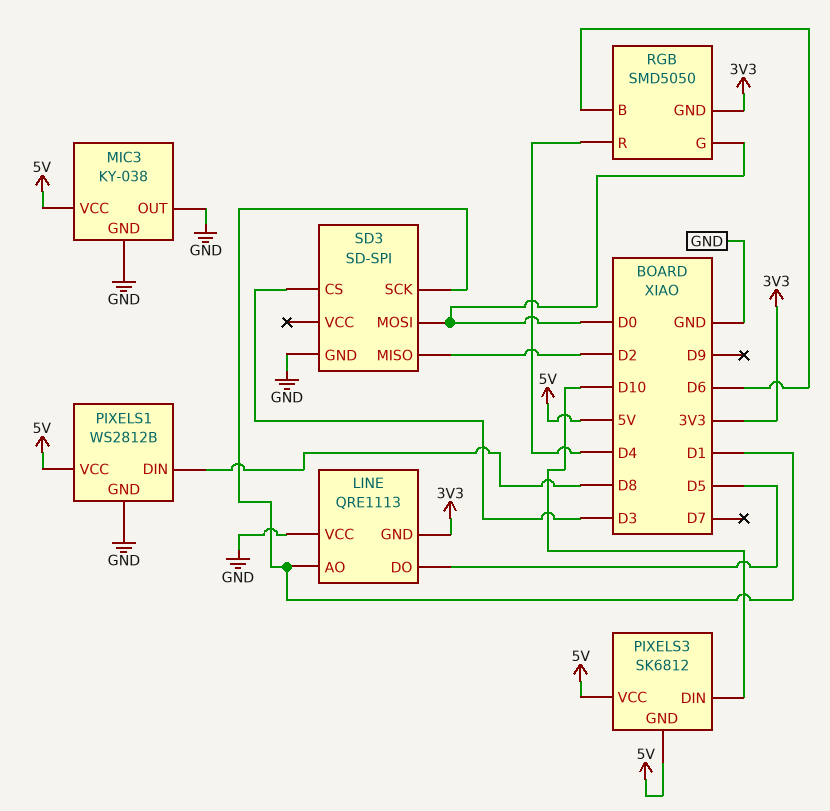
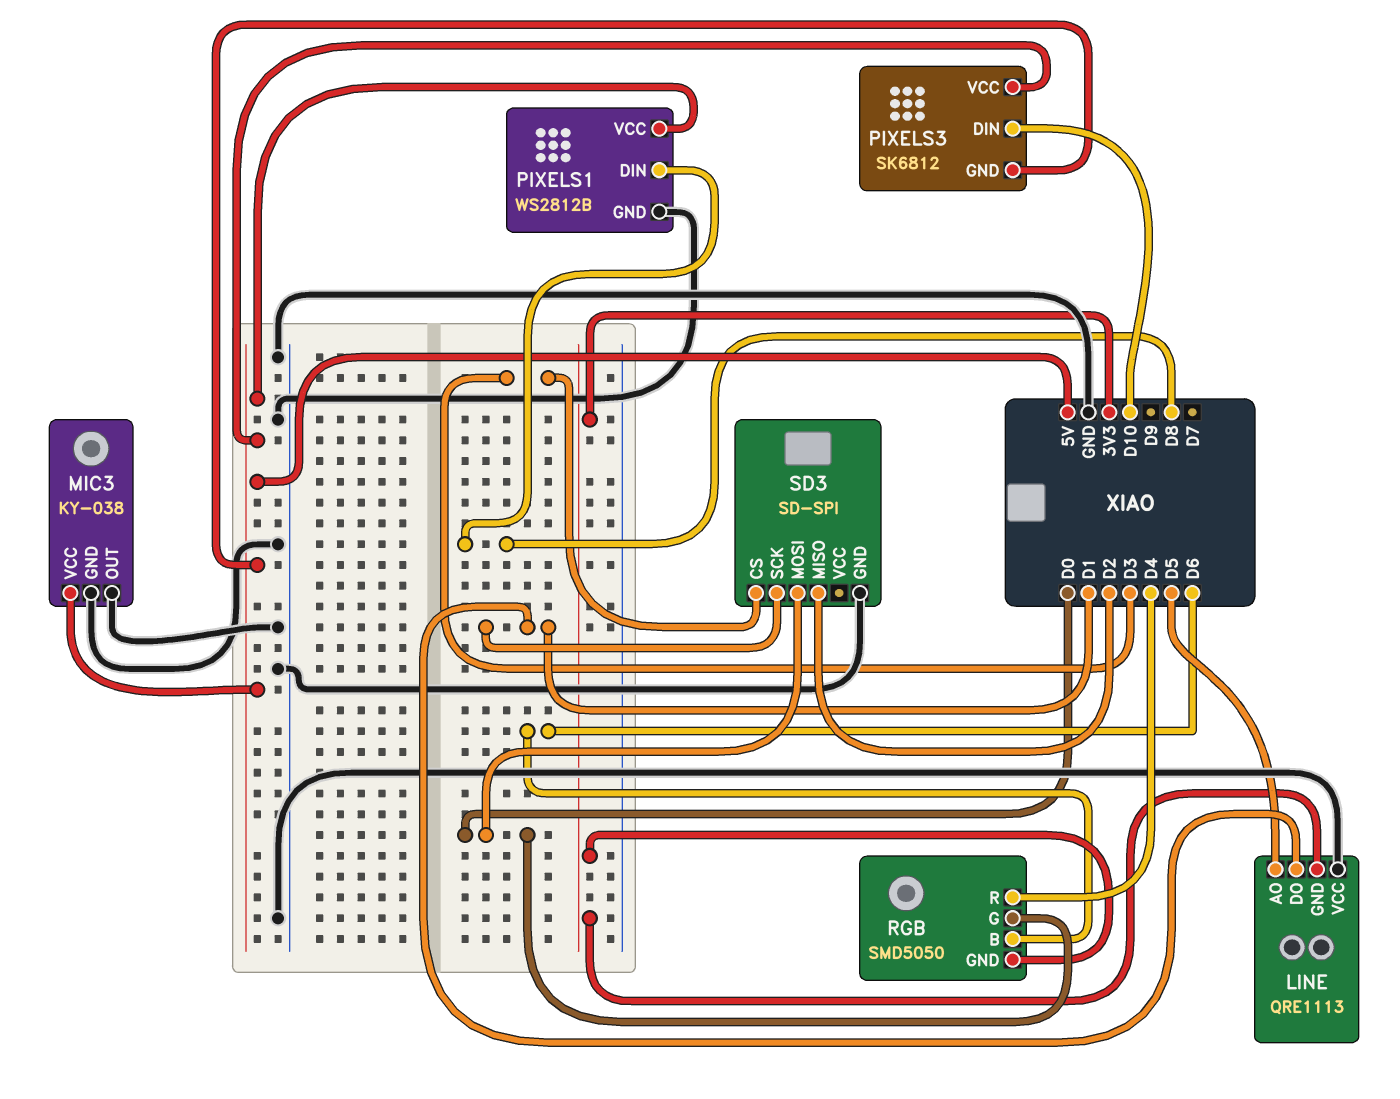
LINE pin AO: D1 -> D5
LINE pin DO: D5 -> D1

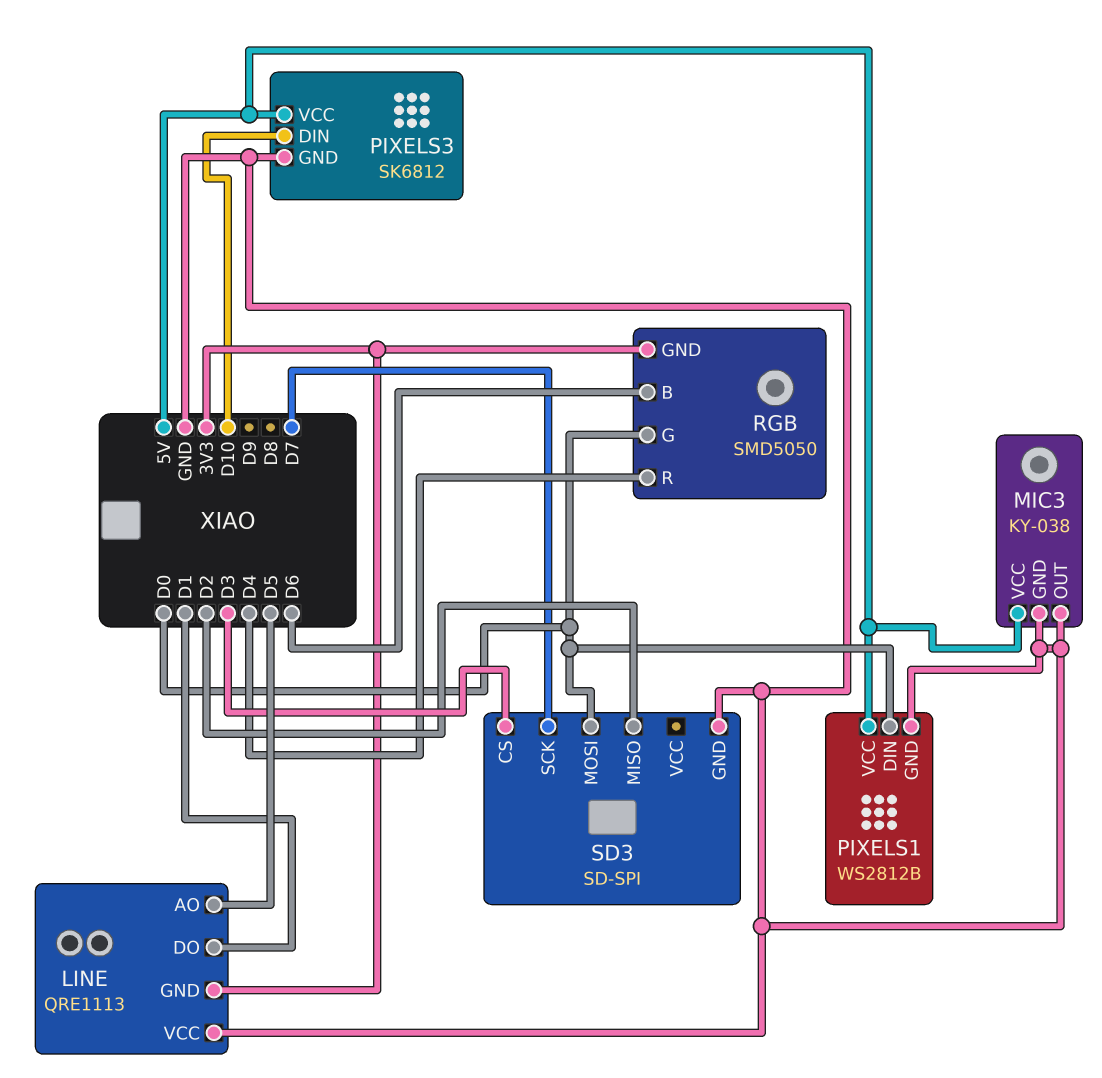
PIXELS1 pin DIN: D8 -> D0
PIXELS3 pin GND: 5V -> GND
SD3 pin SCK: D1 -> D7

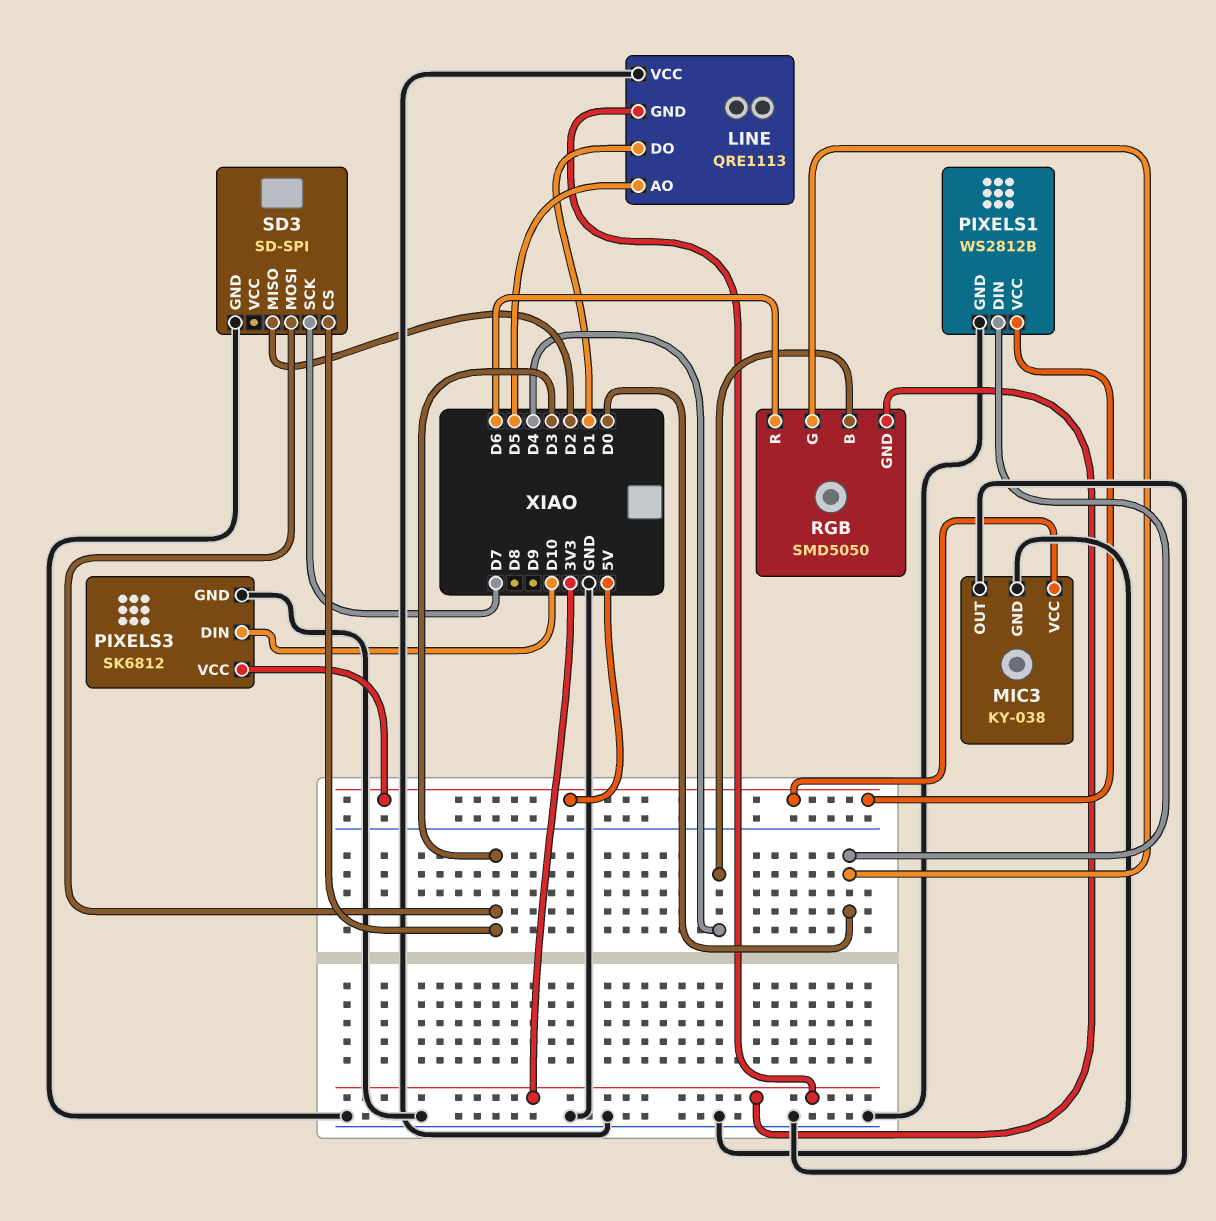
RGB pin B: D6 -> D4
RGB pin R: D4 -> D6
SD3 pin MOSI: D0 -> D3

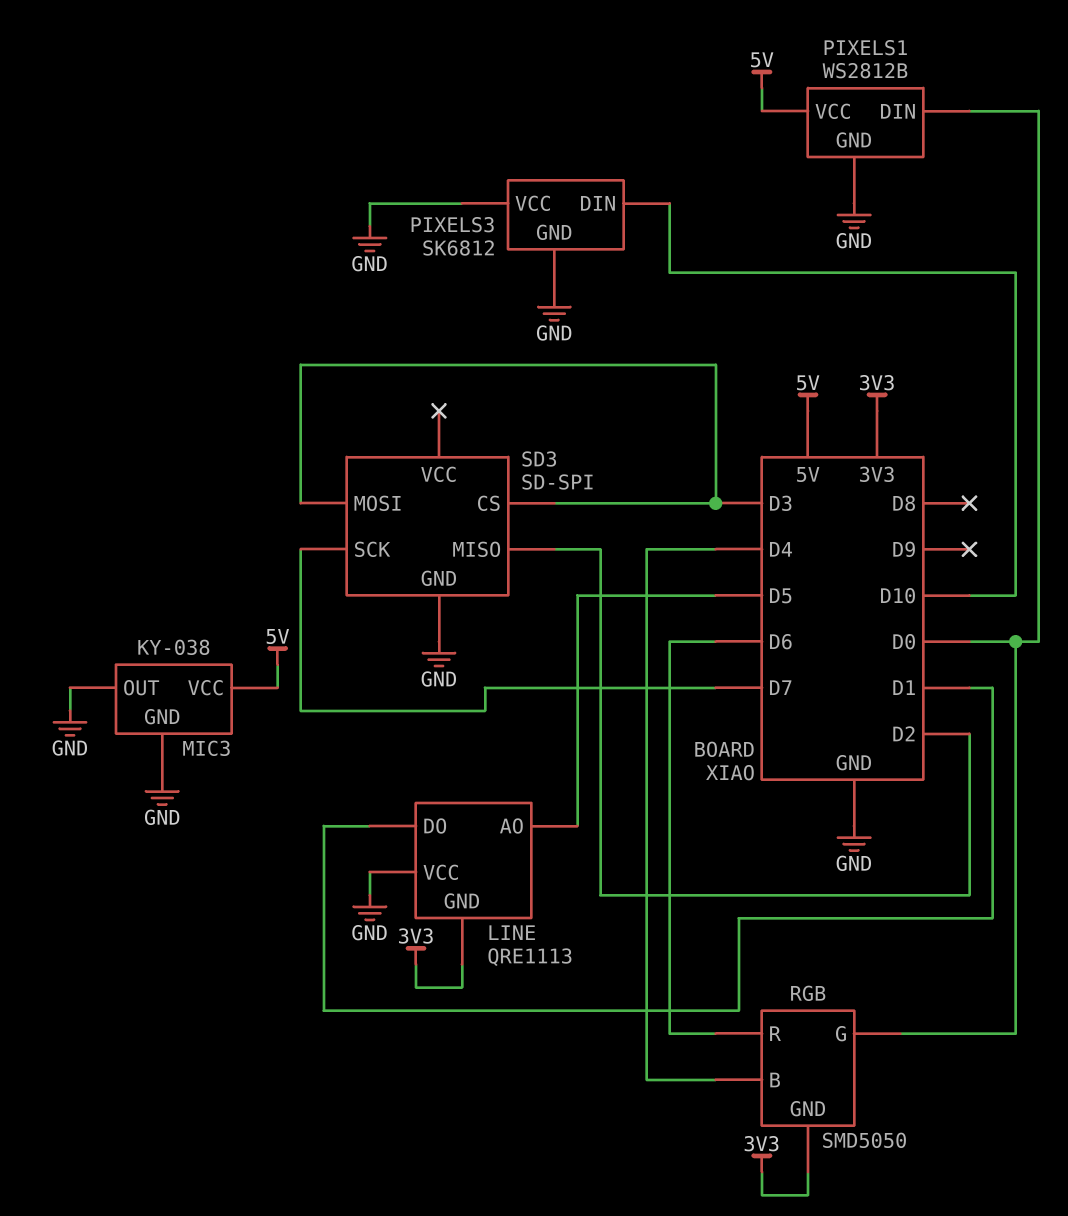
PIXELS3 pin VCC: 5V -> GND

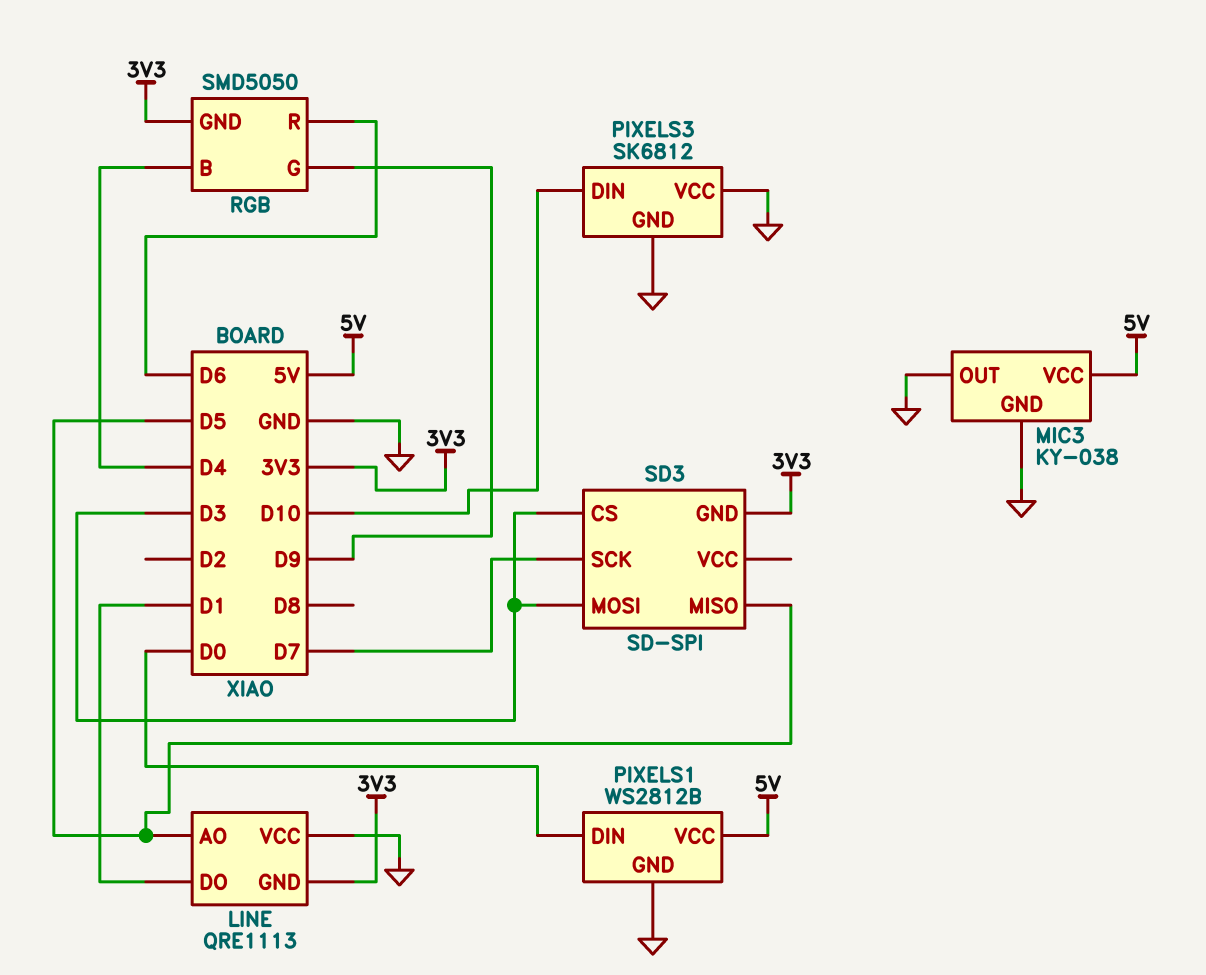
RGB pin G: D0 -> D9
SD3 pin GND: GND -> 3V3
SD3 pin MISO: D2 -> D5

